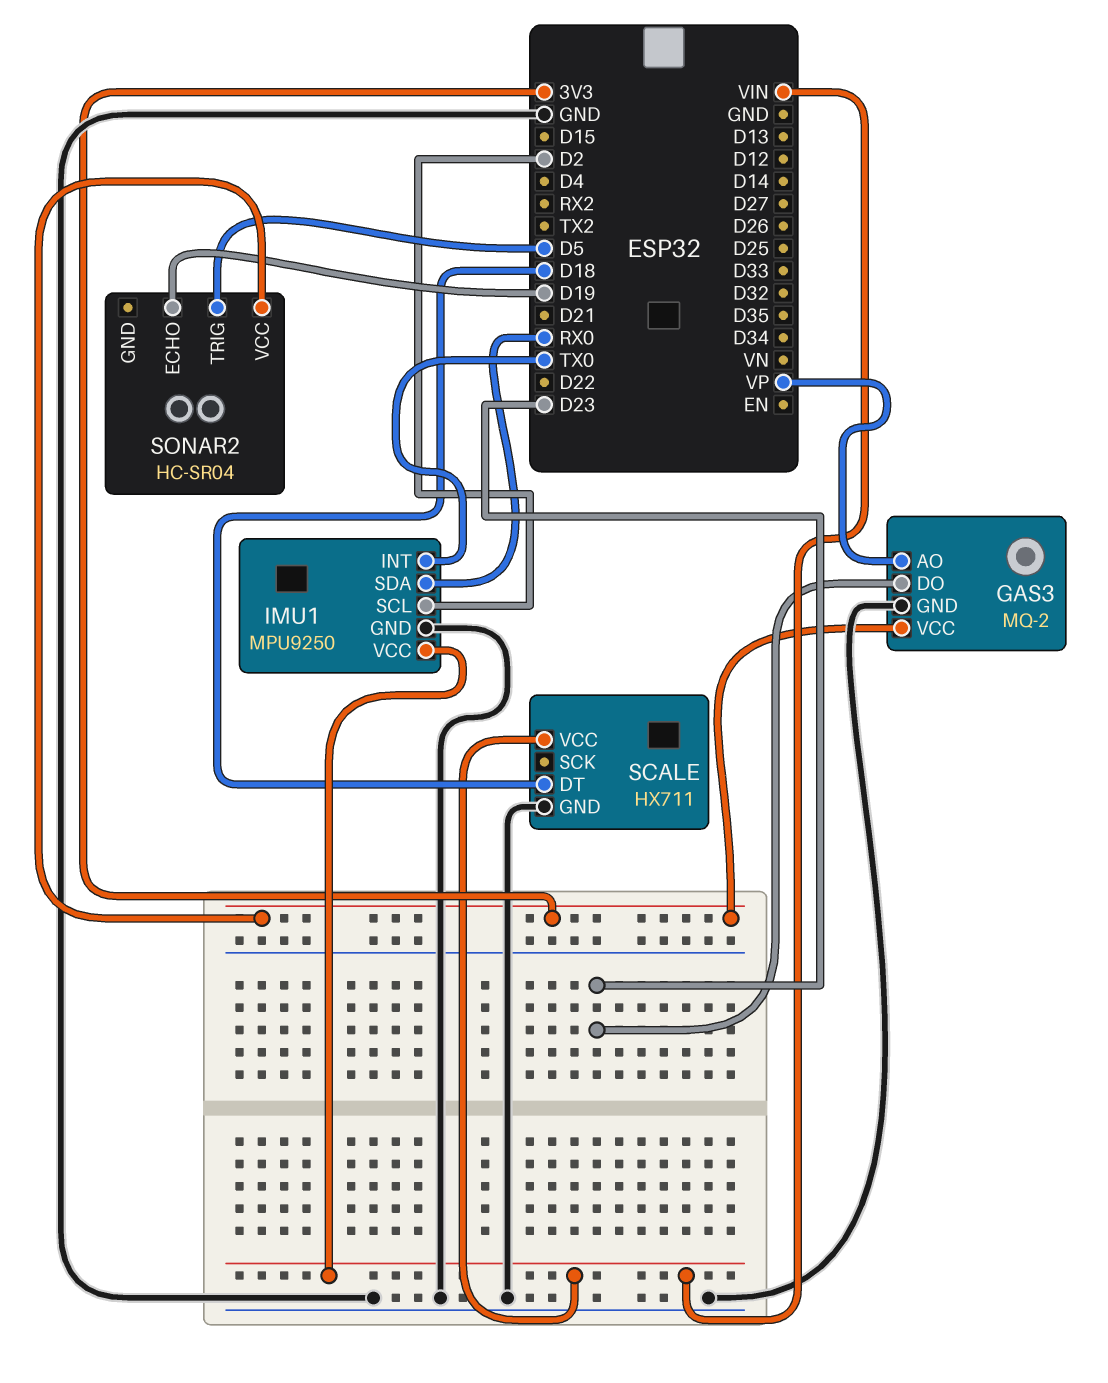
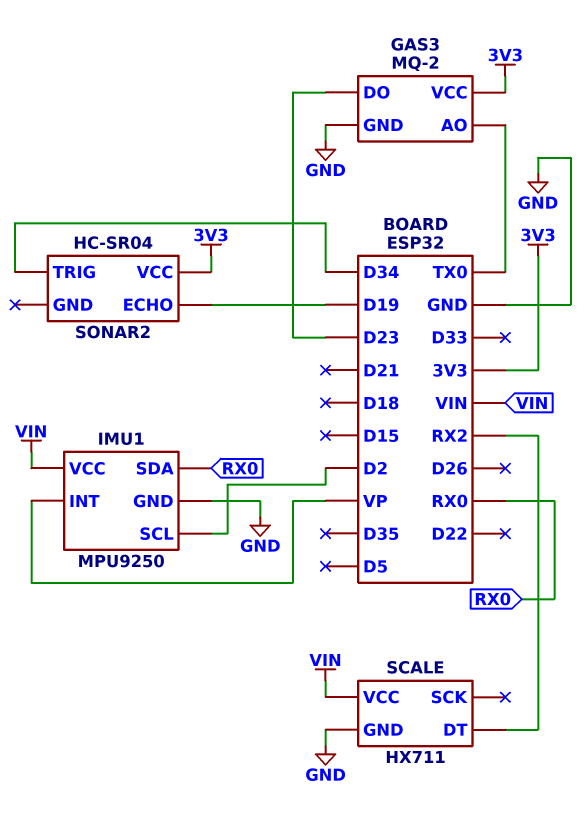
GAS3 pin AO: VP -> TX0
IMU1 pin INT: TX0 -> VP
SCALE pin DT: D18 -> RX2
SONAR2 pin TRIG: D5 -> D34

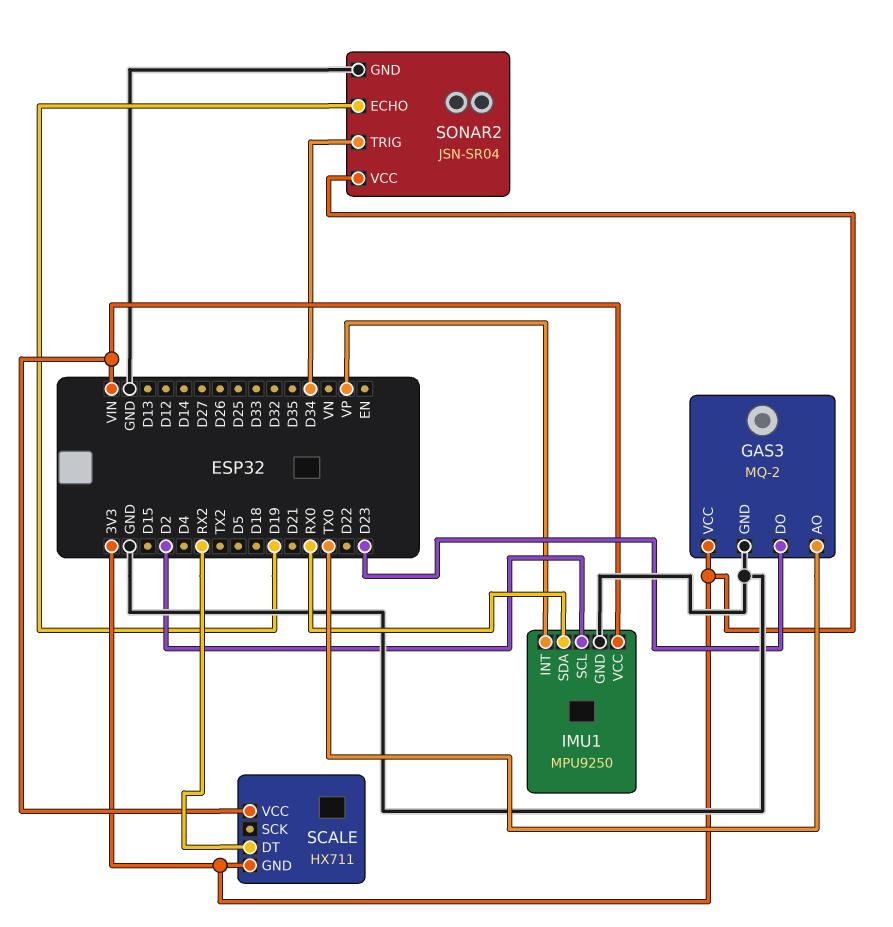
SCALE pin GND: GND -> 3V3
SONAR2: HC-SR04 -> JSN-SR04
SONAR2 pin GND: none -> GND

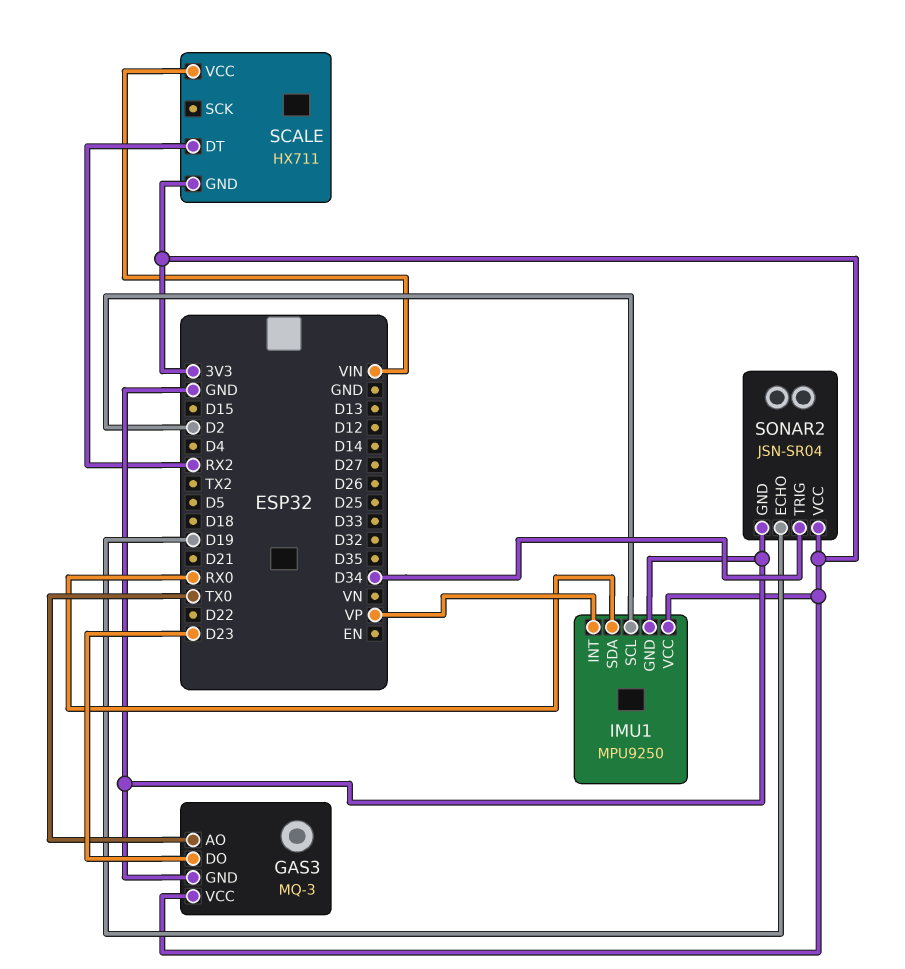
GAS3: MQ-2 -> MQ-3
IMU1 pin VCC: VIN -> 3V3

